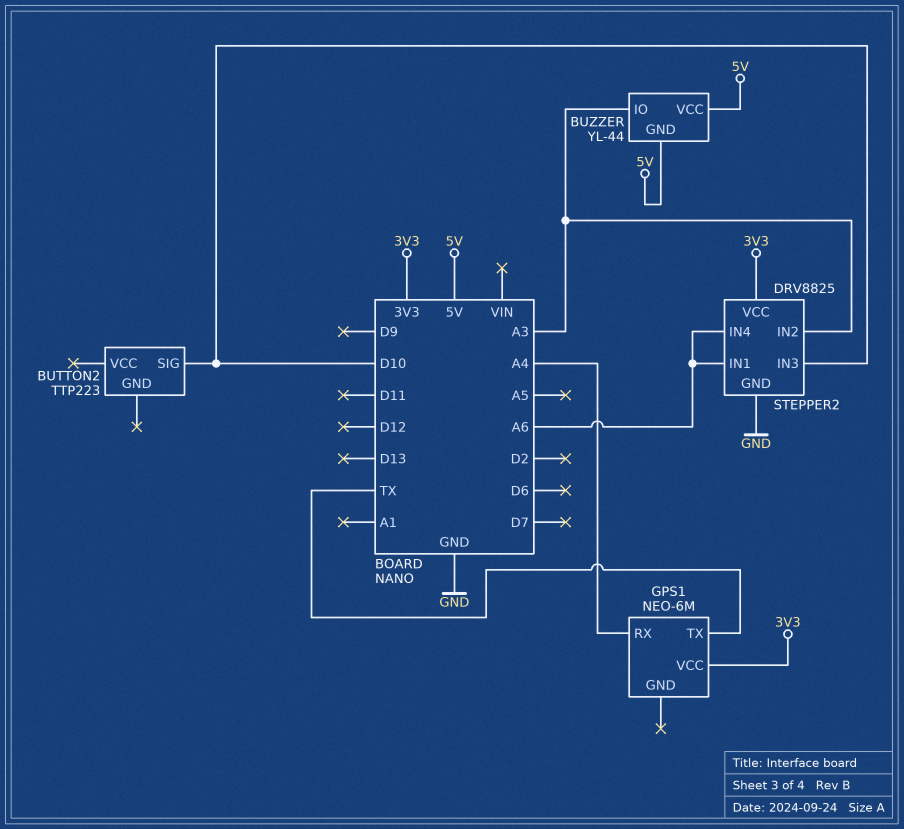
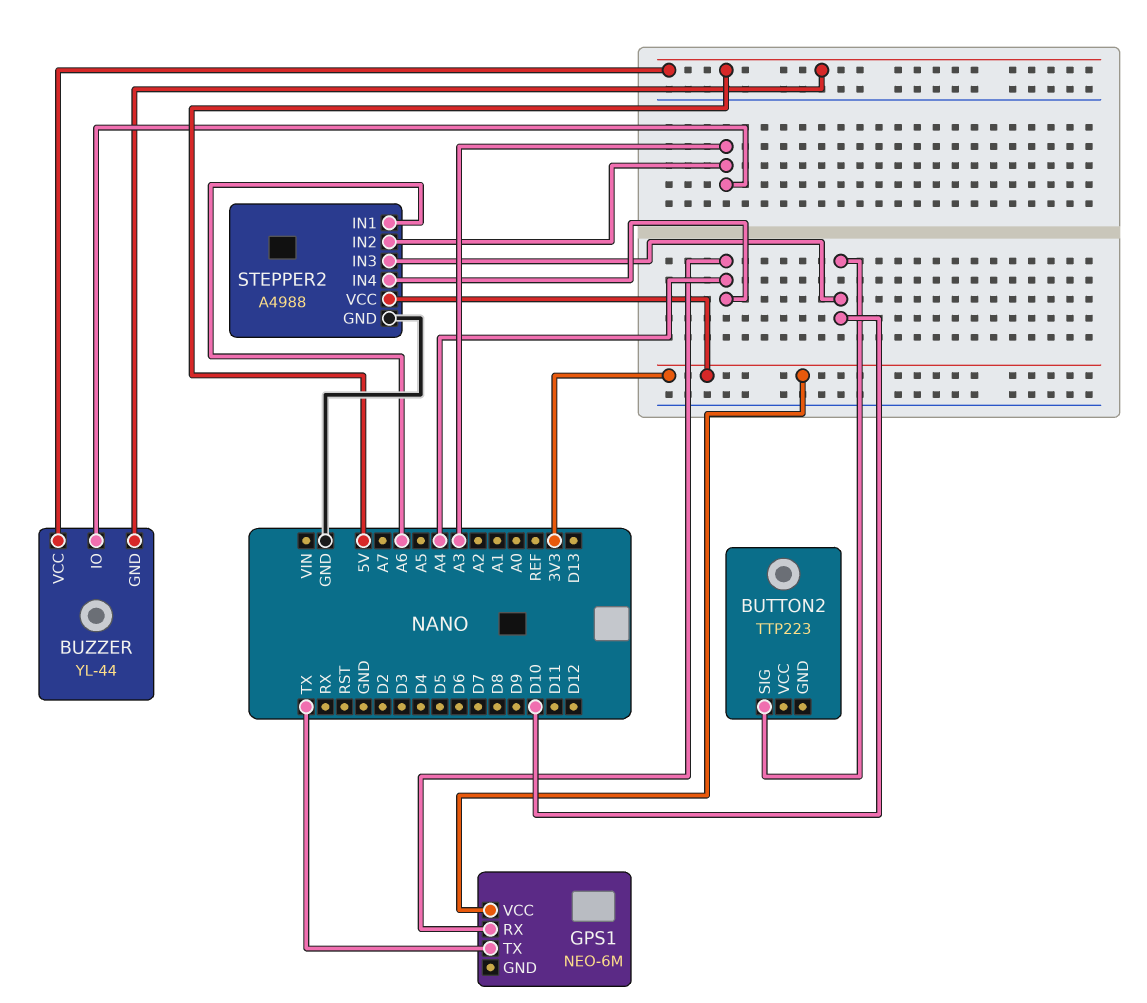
STEPPER2: DRV8825 -> A4988
STEPPER2 pin IN4: A6 -> A4

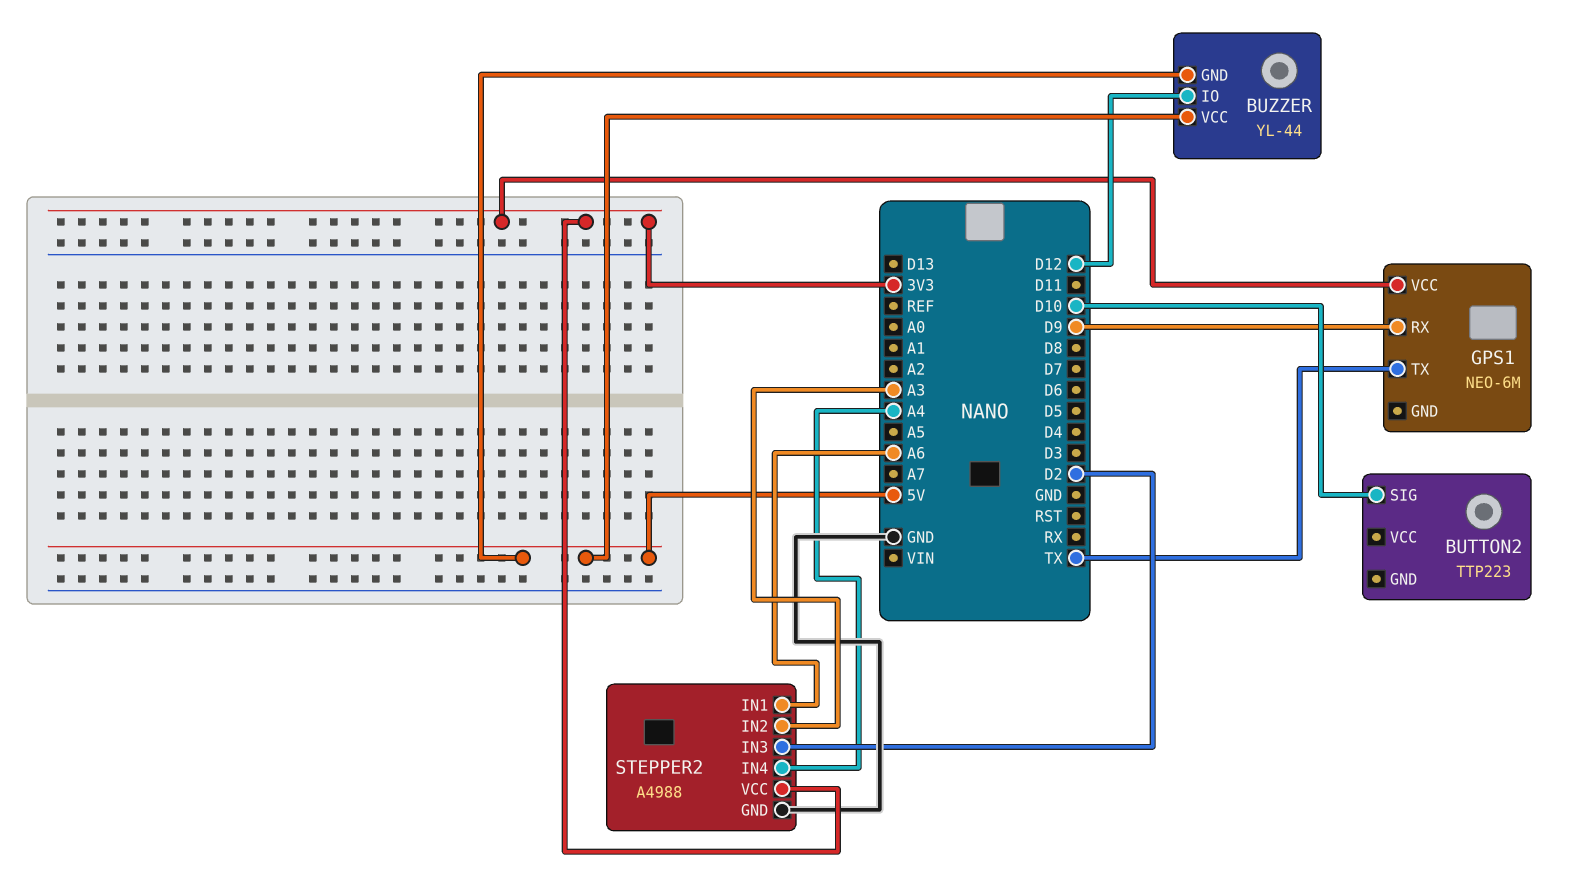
BUZZER pin IO: A3 -> D12
GPS1 pin RX: A4 -> D9
STEPPER2 pin IN3: D10 -> D2

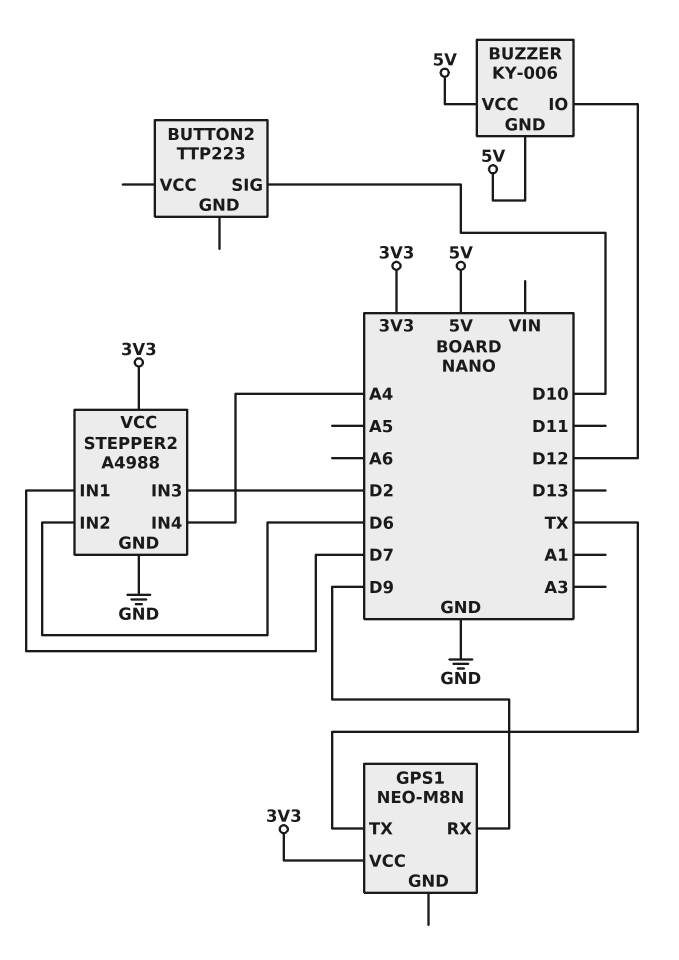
BUZZER: YL-44 -> KY-006
GPS1: NEO-6M -> NEO-M8N
STEPPER2 pin IN1: A6 -> D7
STEPPER2 pin IN2: A3 -> D6

